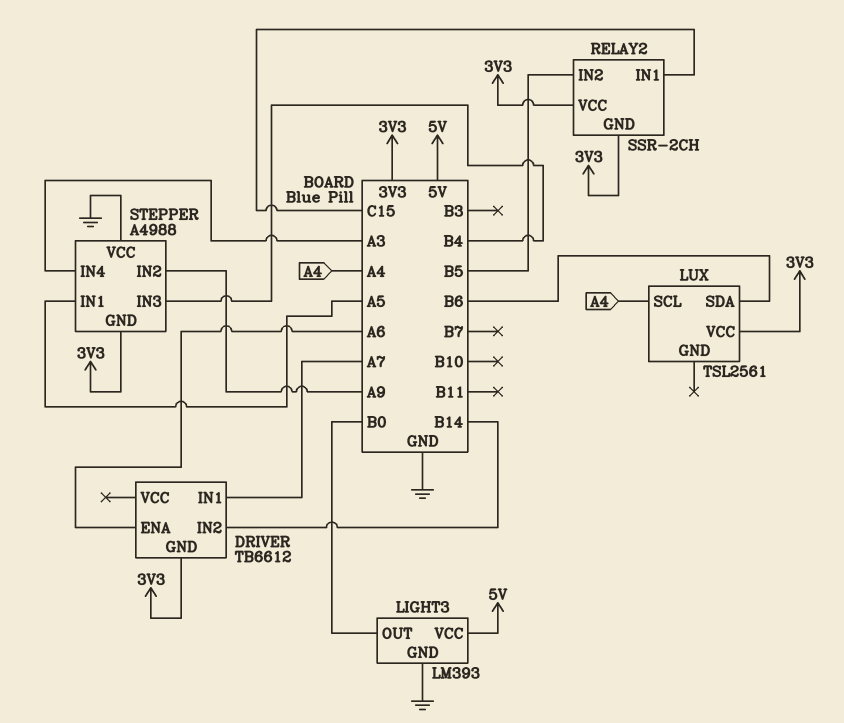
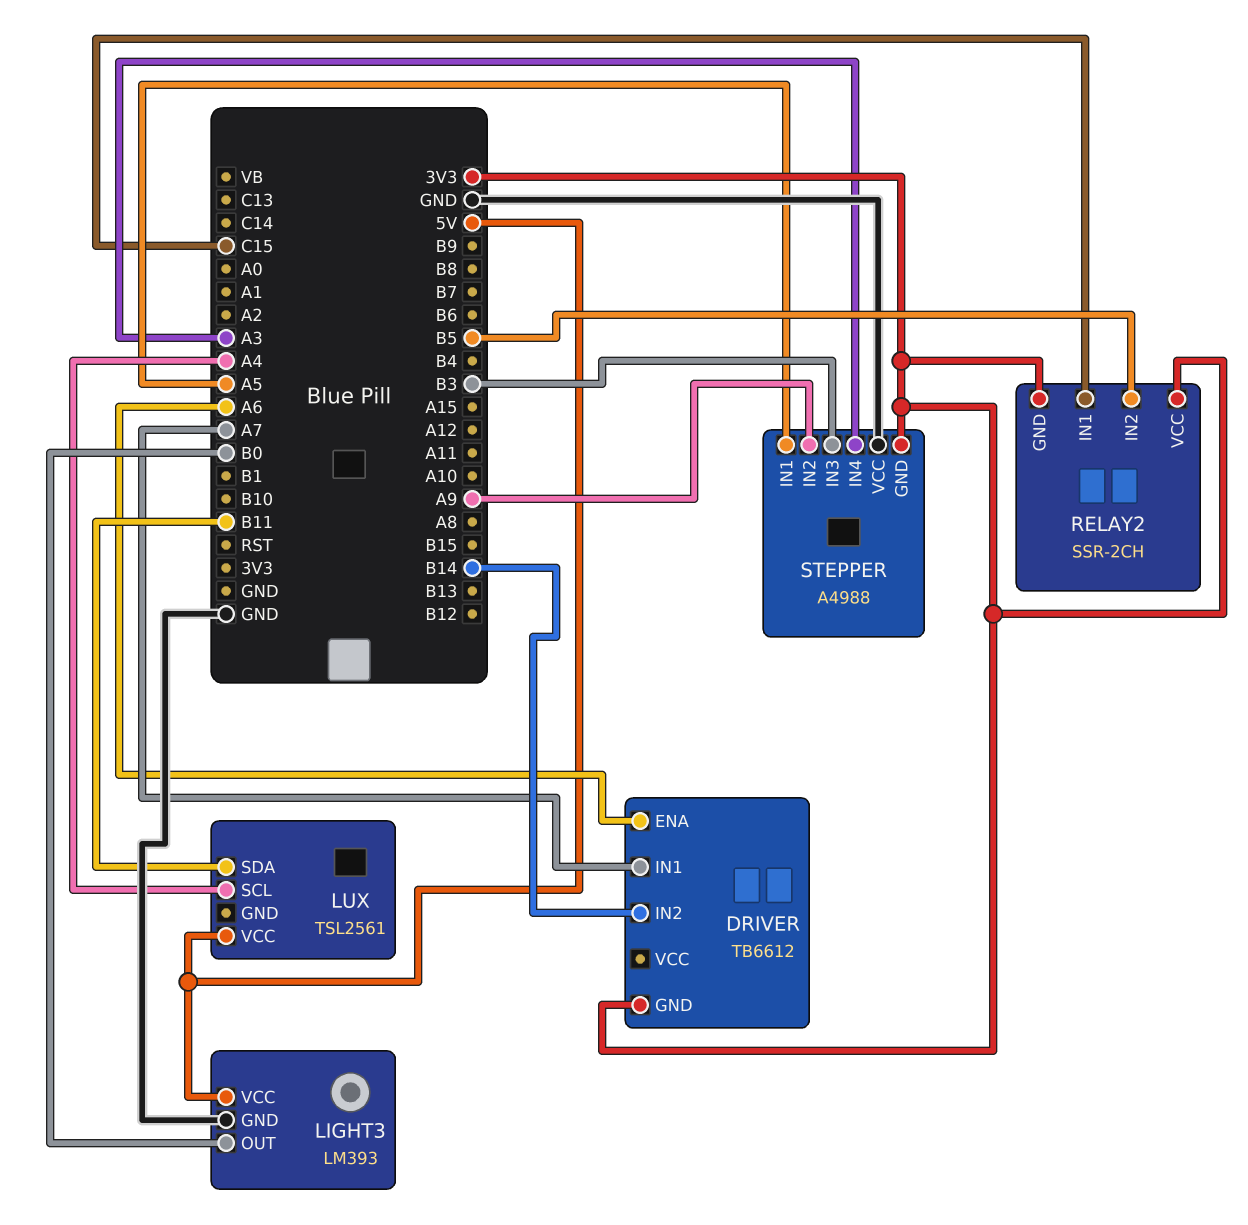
LUX pin SDA: B6 -> B11
LUX pin VCC: 3V3 -> 5V
STEPPER pin IN3: B4 -> B3

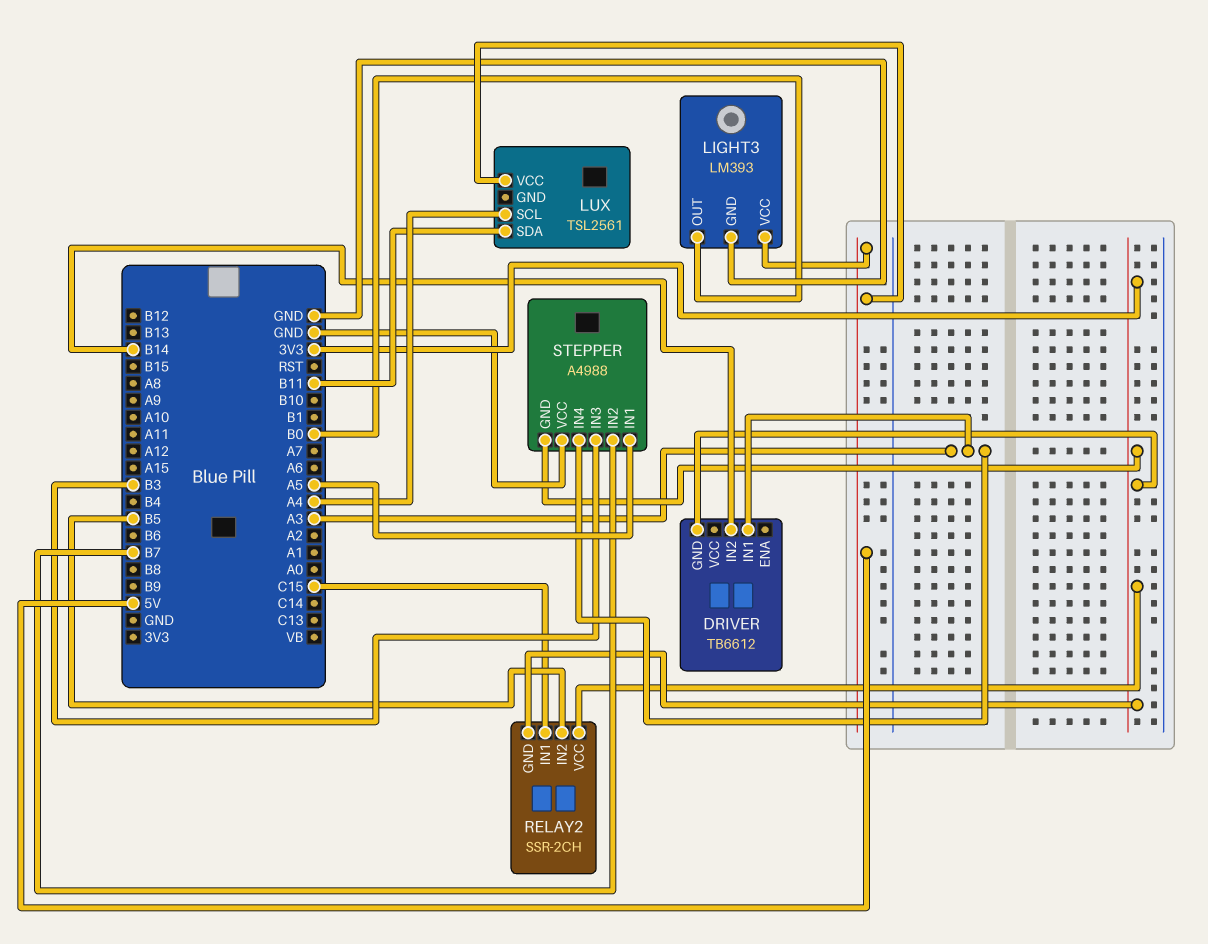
DRIVER pin ENA: A6 -> none
DRIVER pin IN1: A7 -> A3
STEPPER pin IN2: A9 -> B7

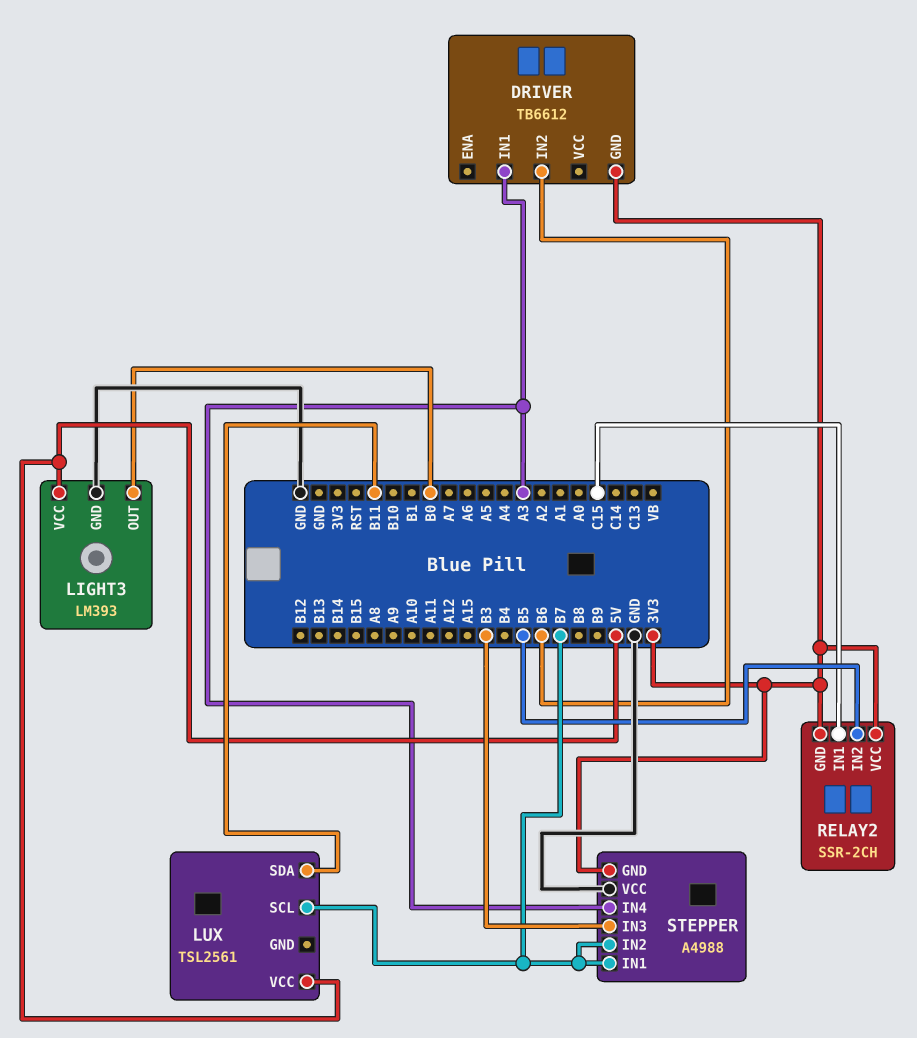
DRIVER pin IN2: B14 -> B6
LUX pin SCL: A4 -> B7
STEPPER pin IN1: A5 -> B7

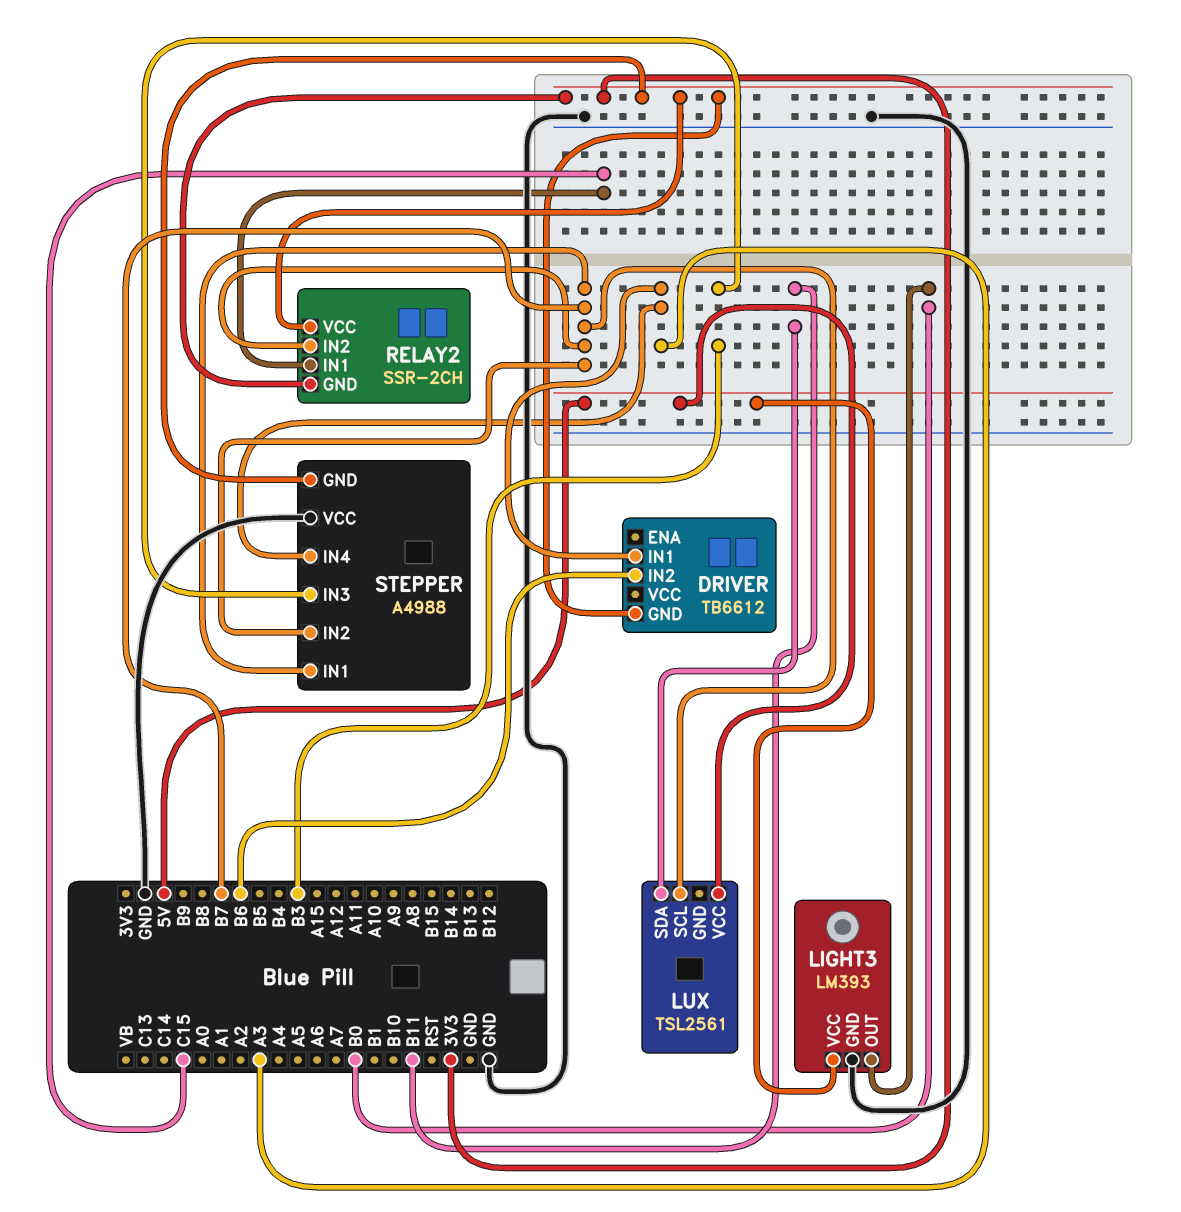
RELAY2 pin IN2: B5 -> B7

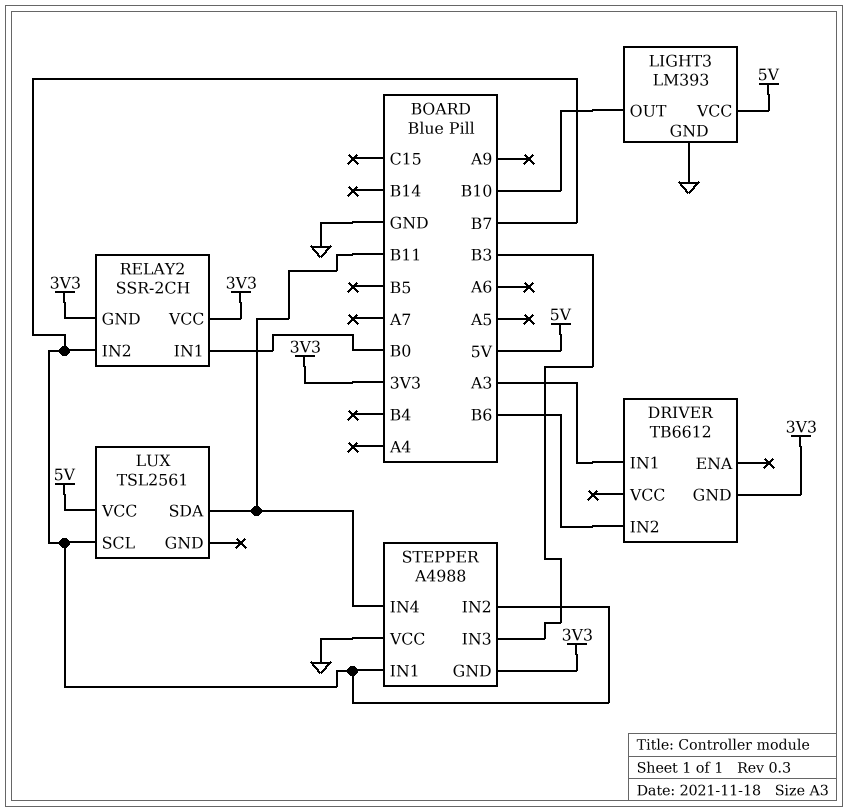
LIGHT3 pin OUT: B0 -> B10
RELAY2 pin IN1: C15 -> B0
STEPPER pin IN4: A3 -> B11

